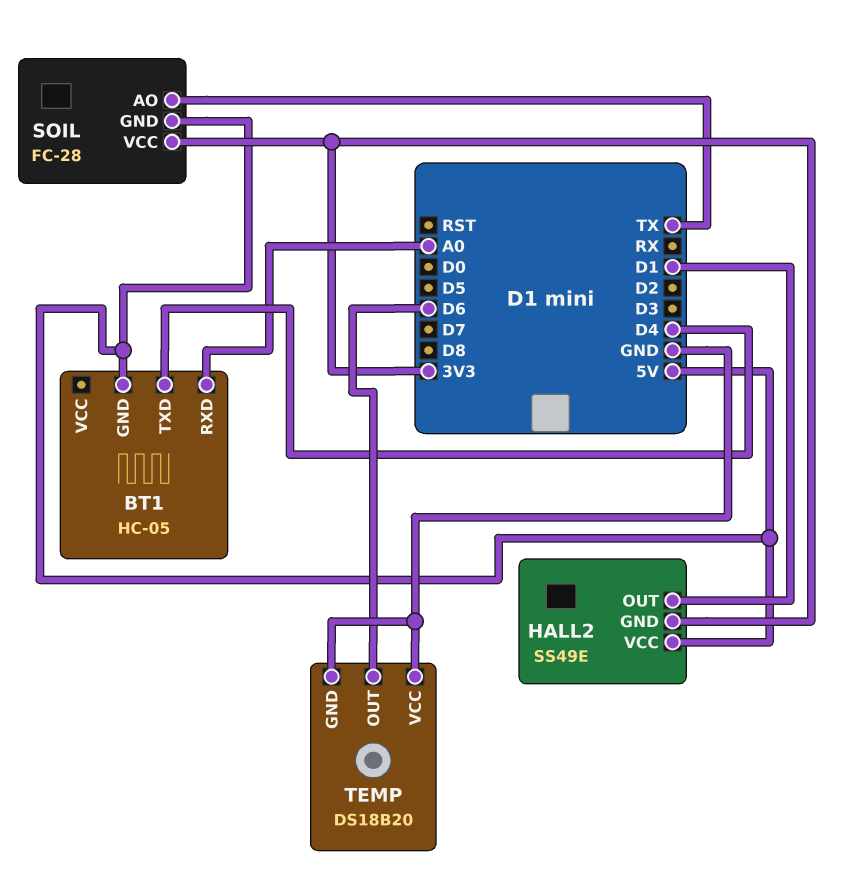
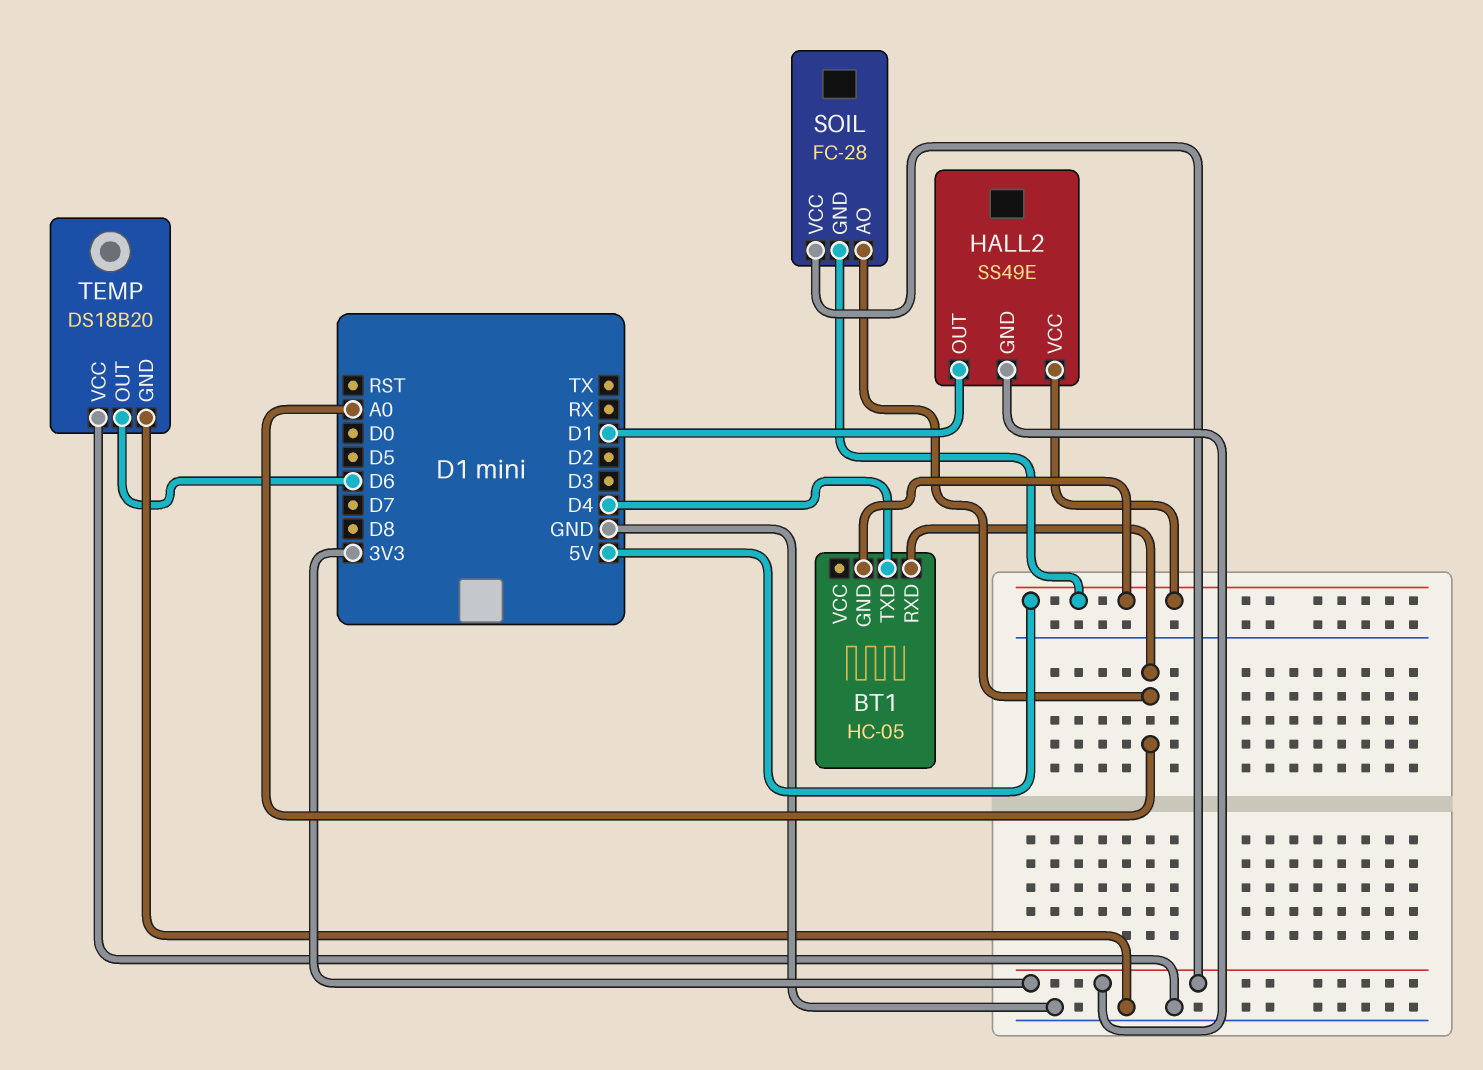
SOIL pin AO: TX -> A0

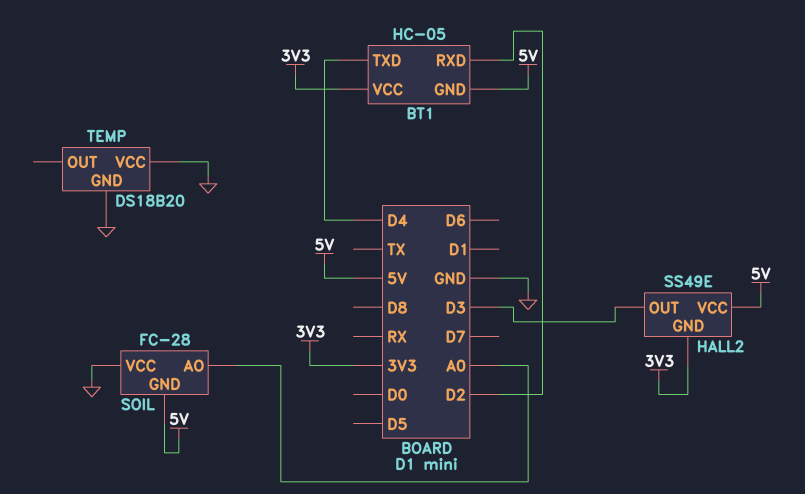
BT1 pin RXD: A0 -> D2
BT1 pin VCC: none -> 3V3
HALL2 pin OUT: D1 -> D3
SOIL pin VCC: 3V3 -> GND
TEMP pin OUT: D6 -> none

